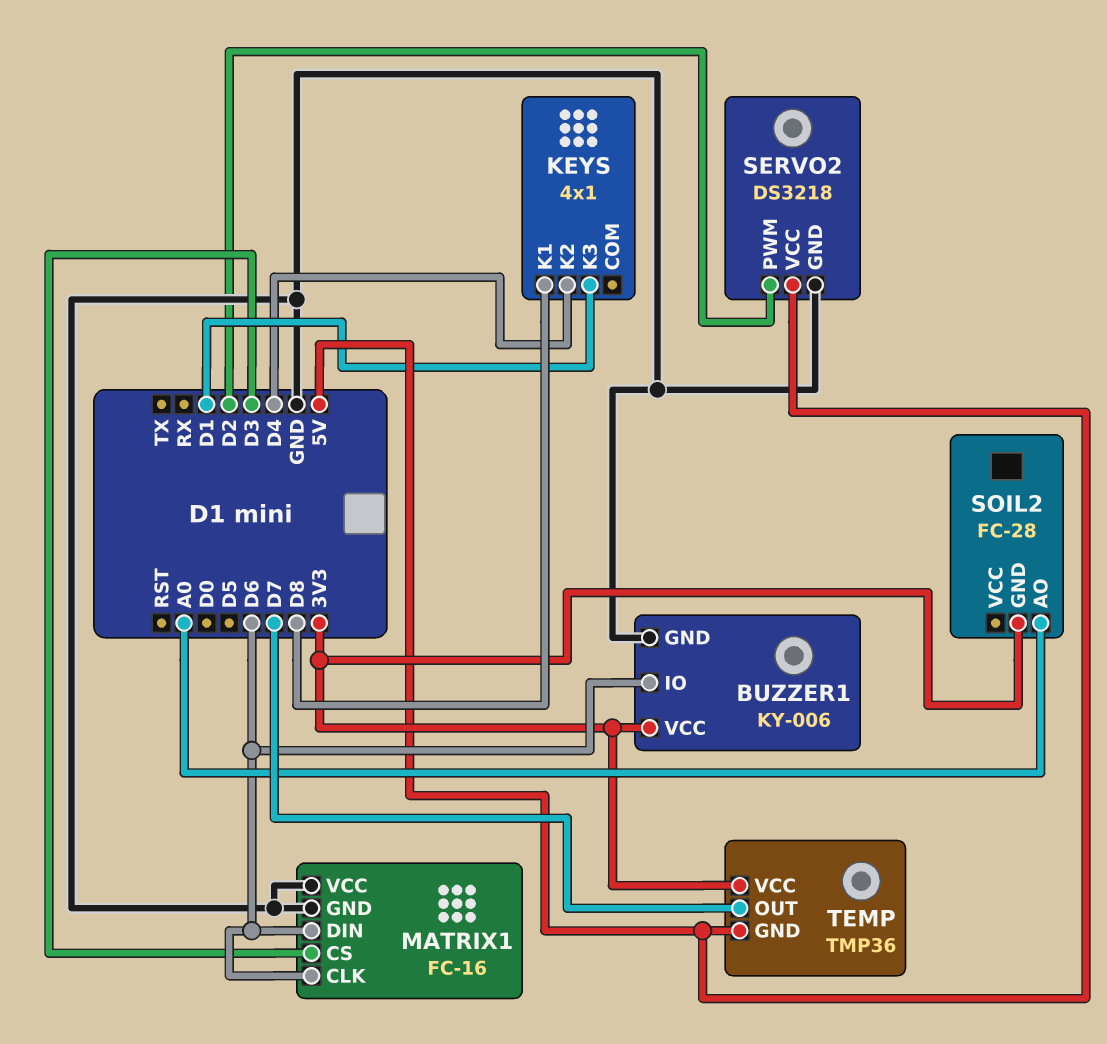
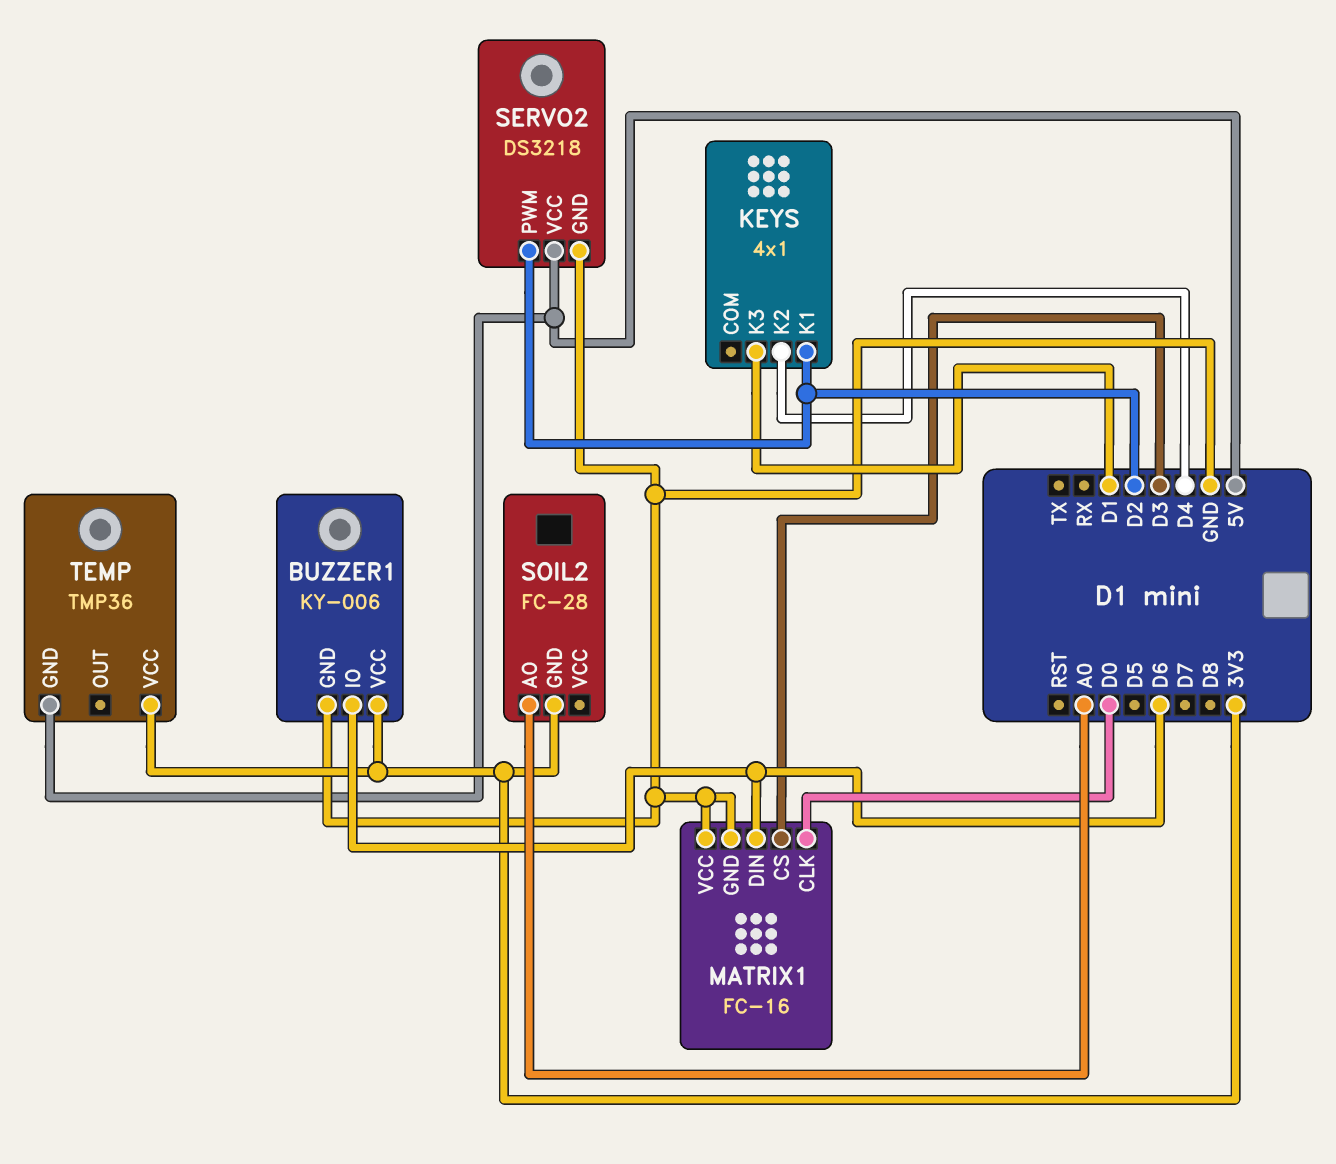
KEYS pin K1: D8 -> D2
MATRIX1 pin CLK: D6 -> D0
TEMP pin OUT: D7 -> none

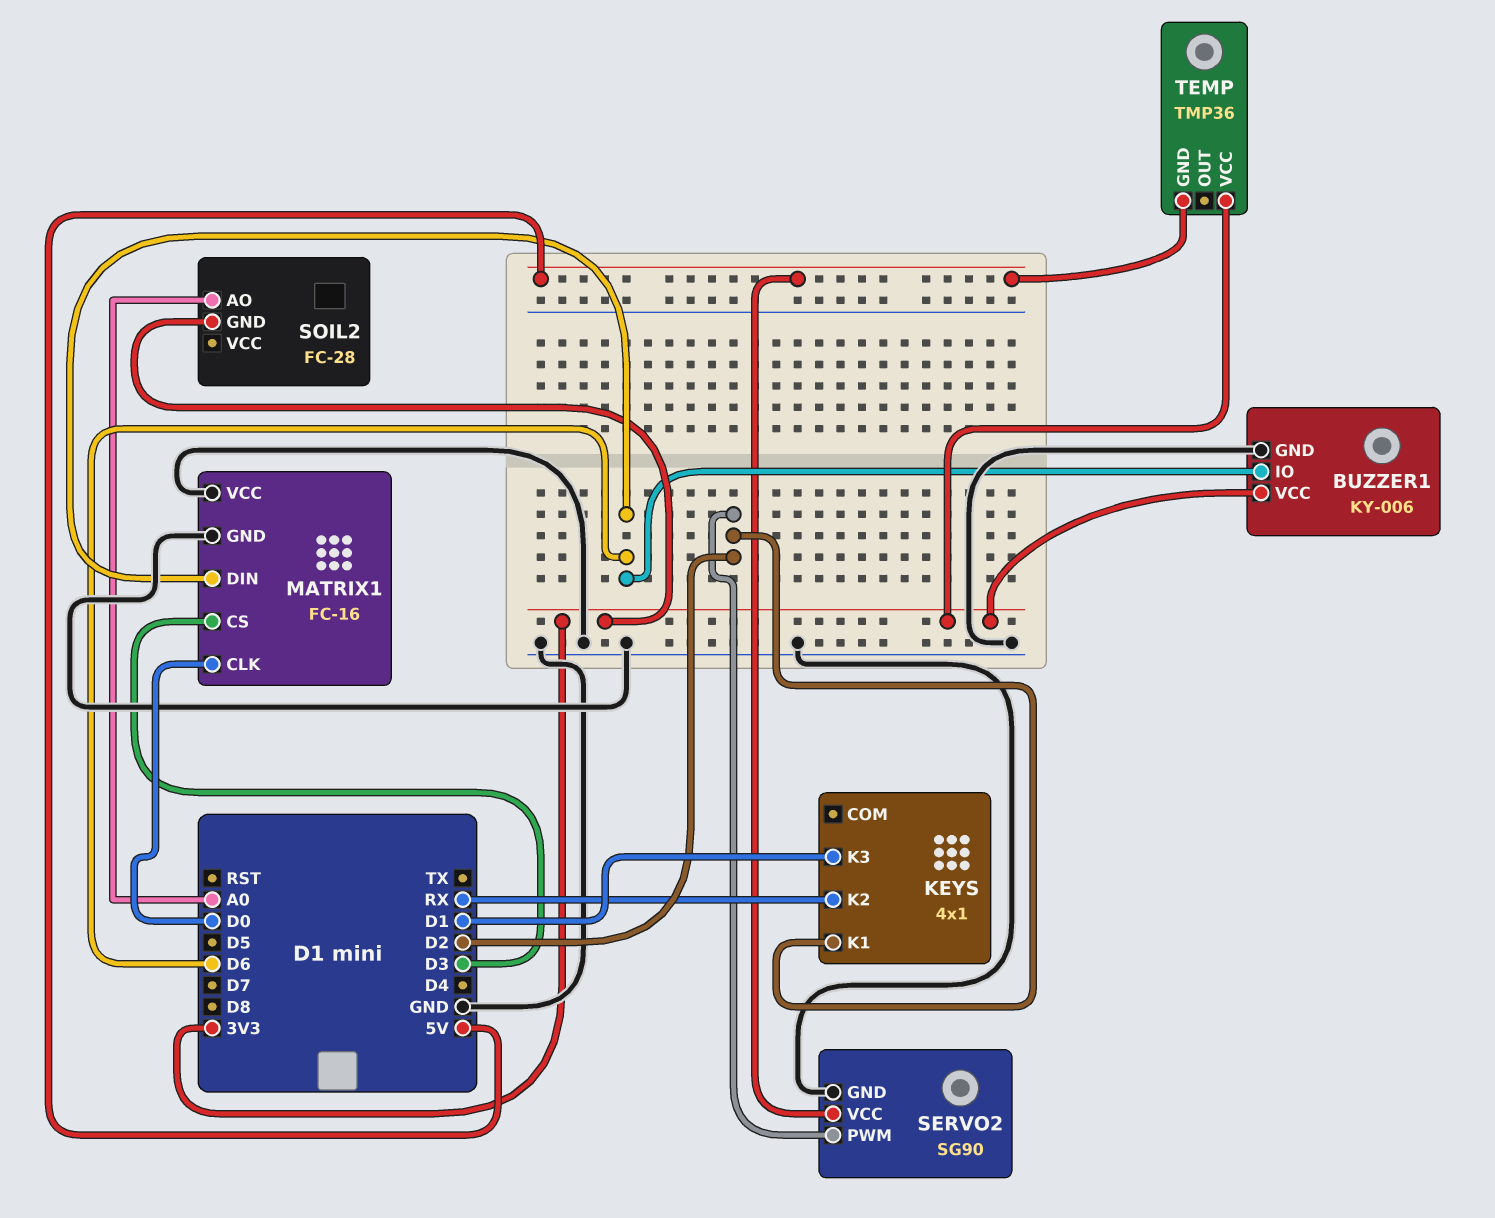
KEYS pin K2: D4 -> RX
SERVO2: DS3218 -> SG90

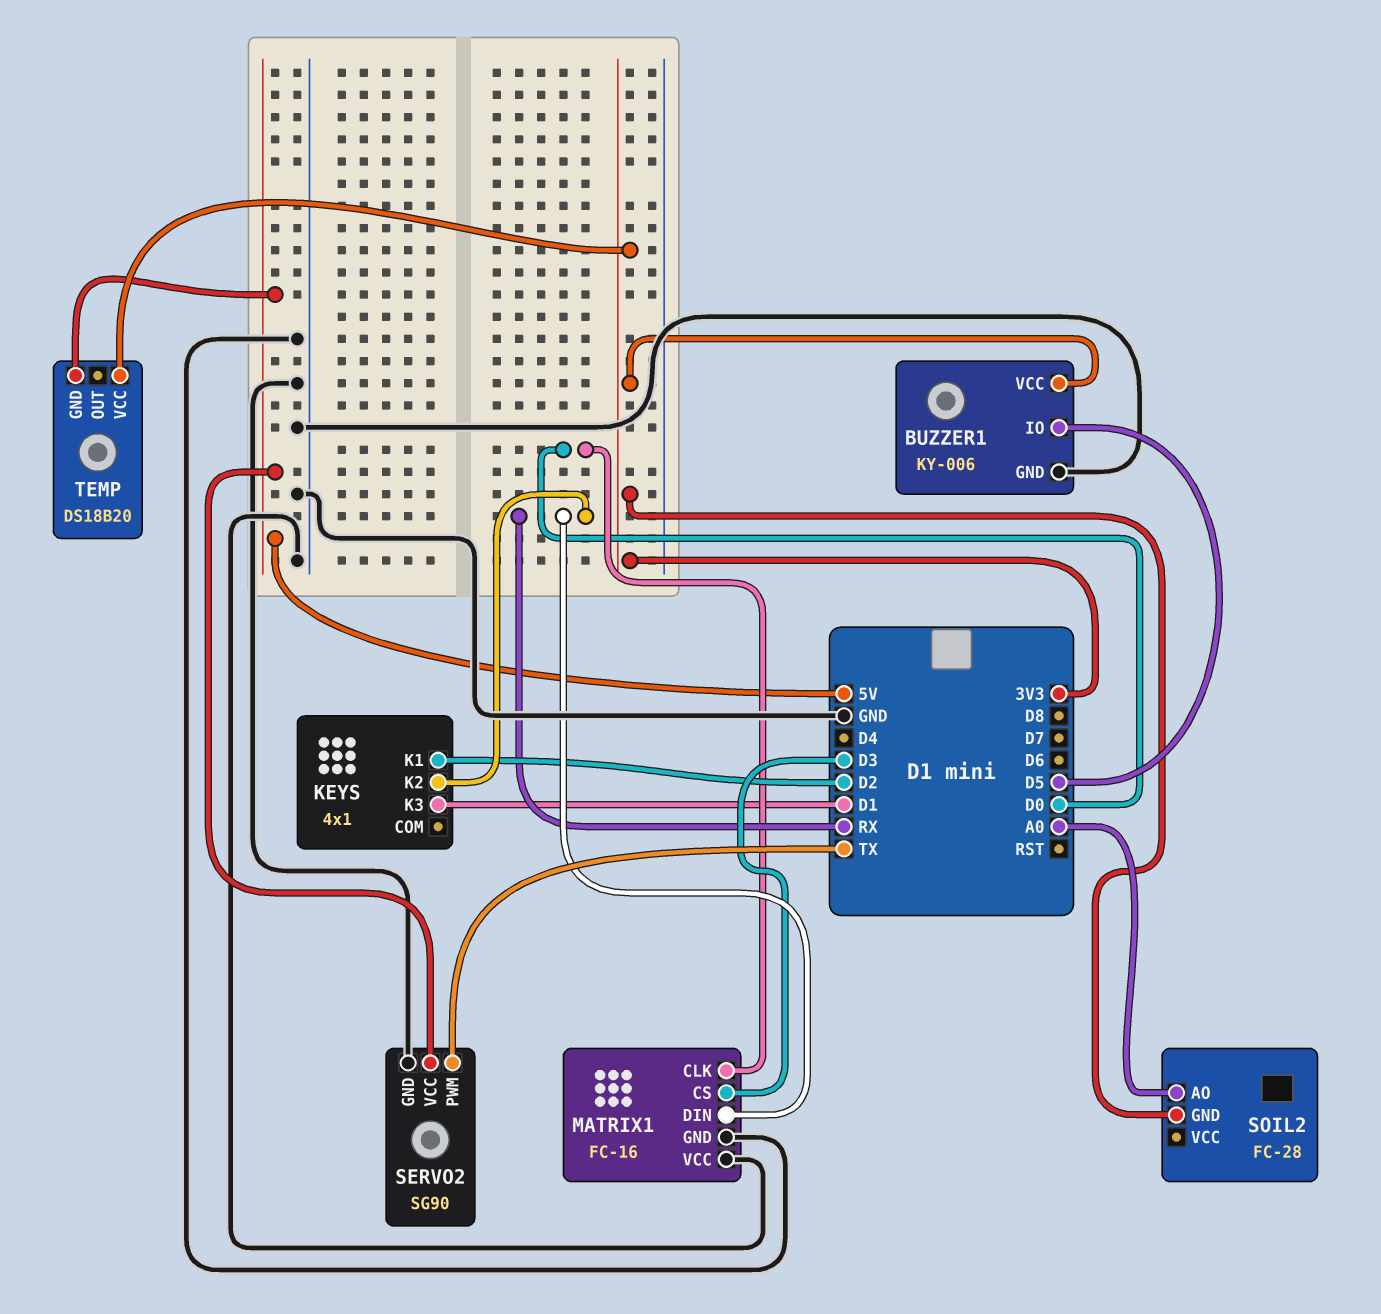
BUZZER1 pin IO: D6 -> D5
MATRIX1 pin DIN: D6 -> RX
SERVO2 pin PWM: D2 -> TX
TEMP: TMP36 -> DS18B20

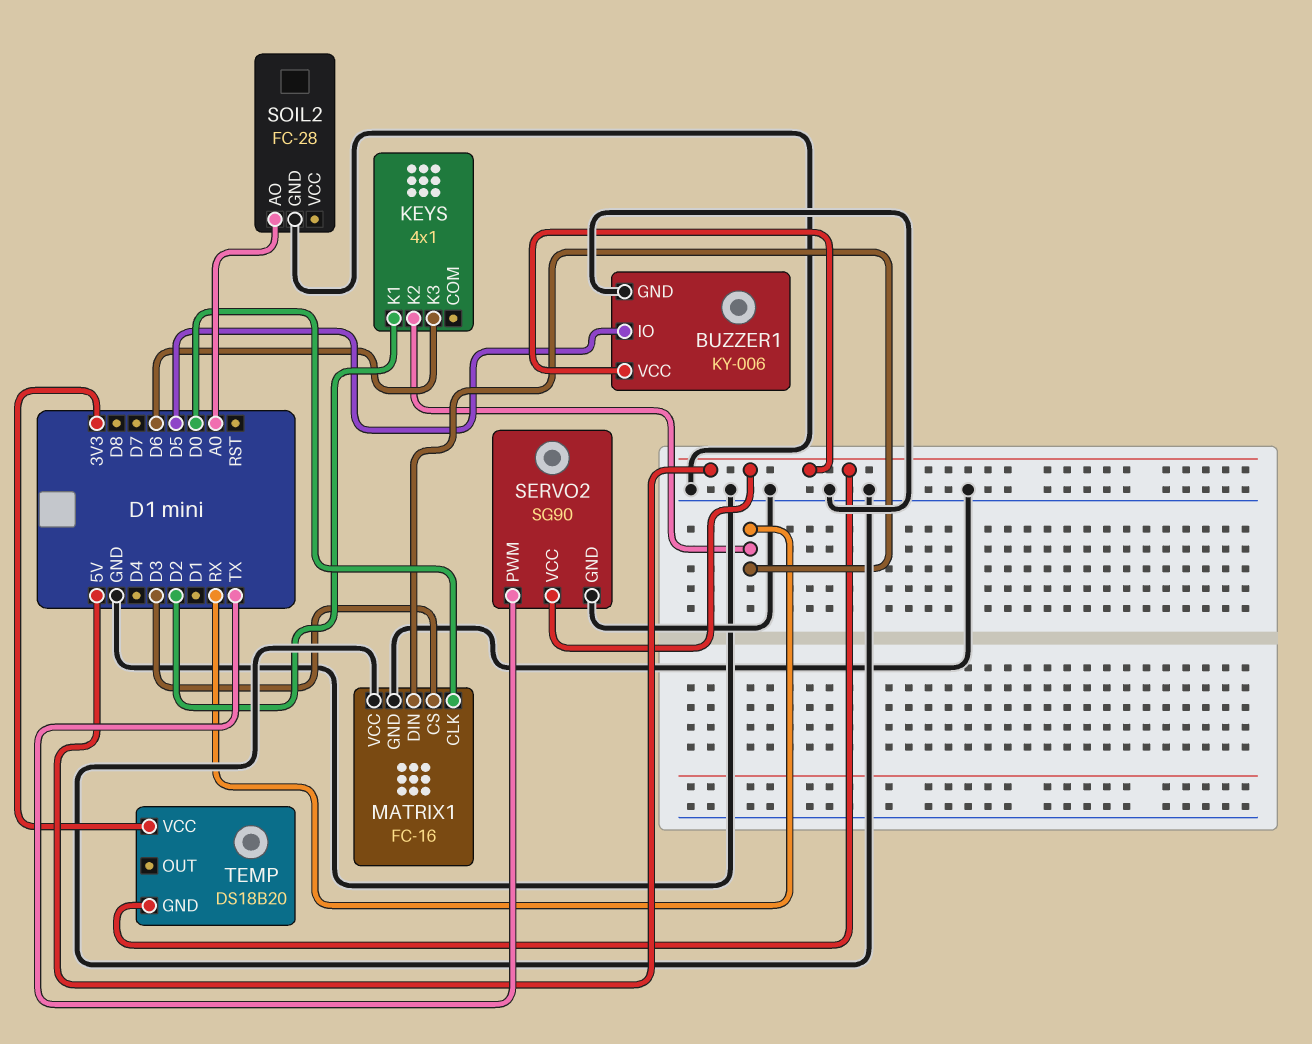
BUZZER1 pin VCC: 3V3 -> 5V
KEYS pin K3: D1 -> D6
SOIL2 pin GND: 3V3 -> GND

